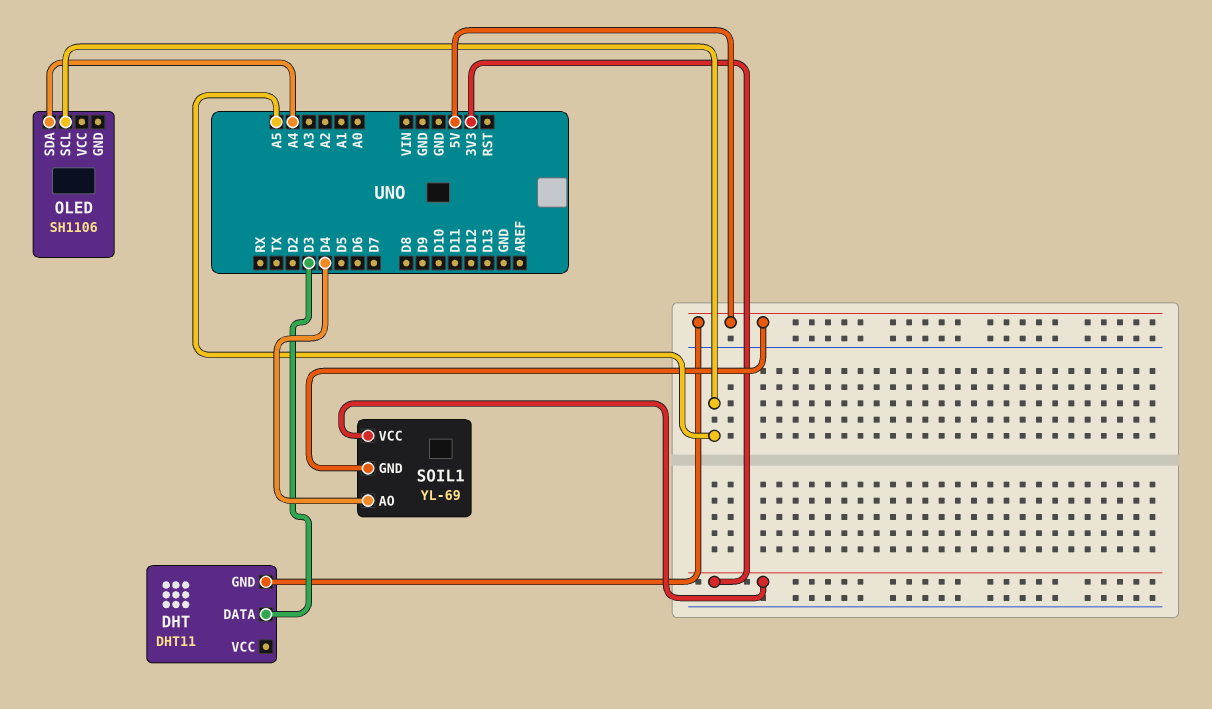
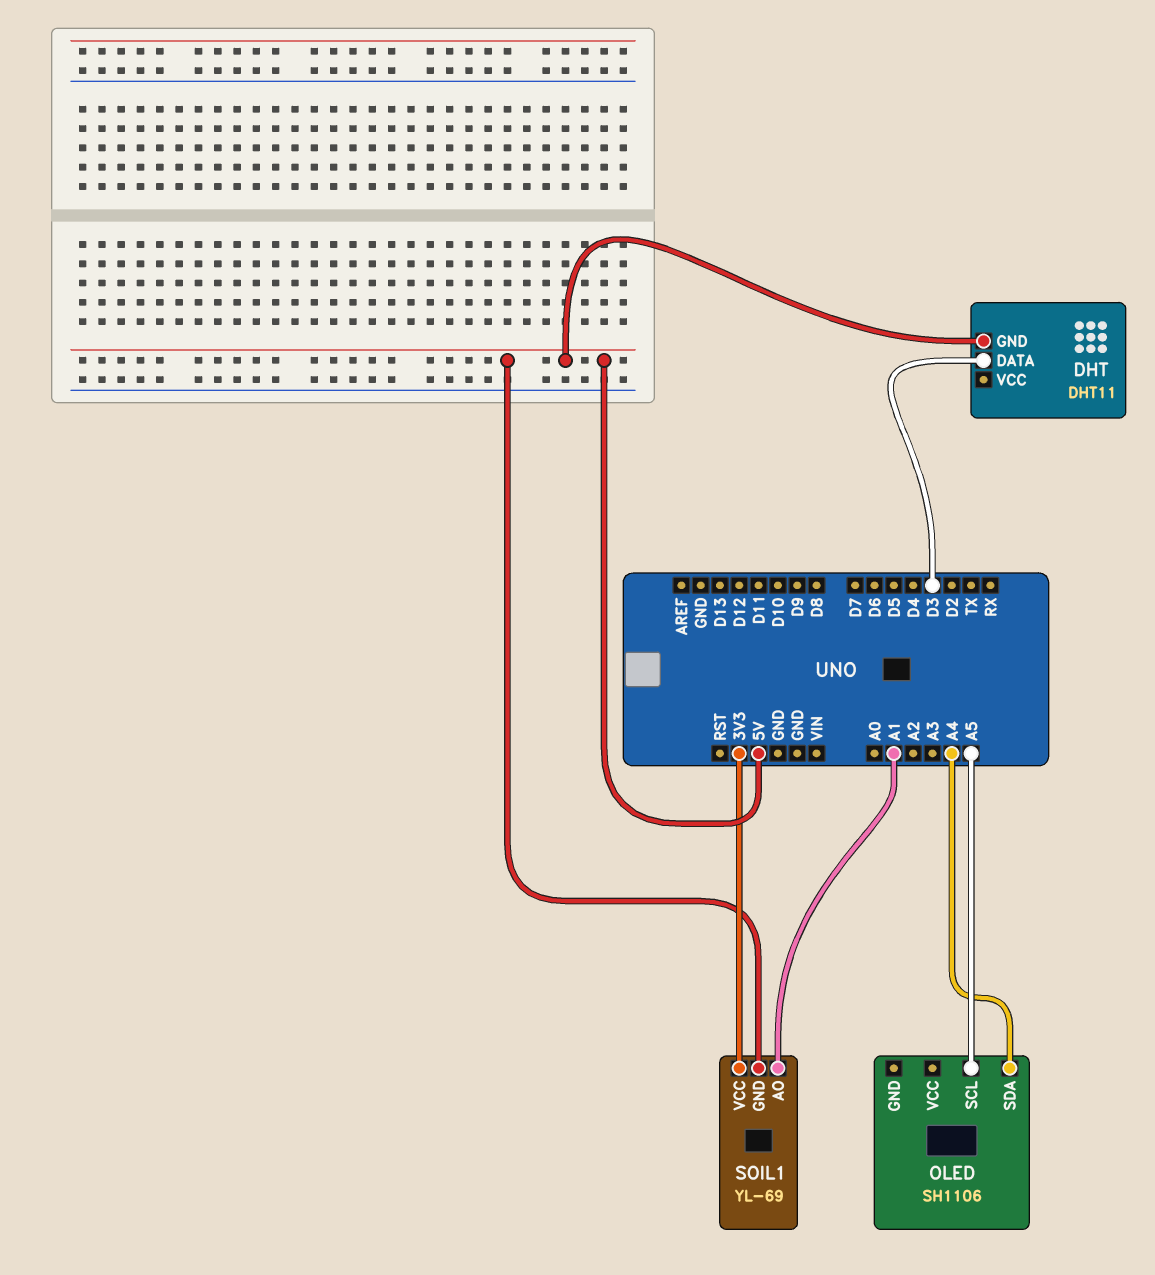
SOIL1 pin AO: D4 -> A1

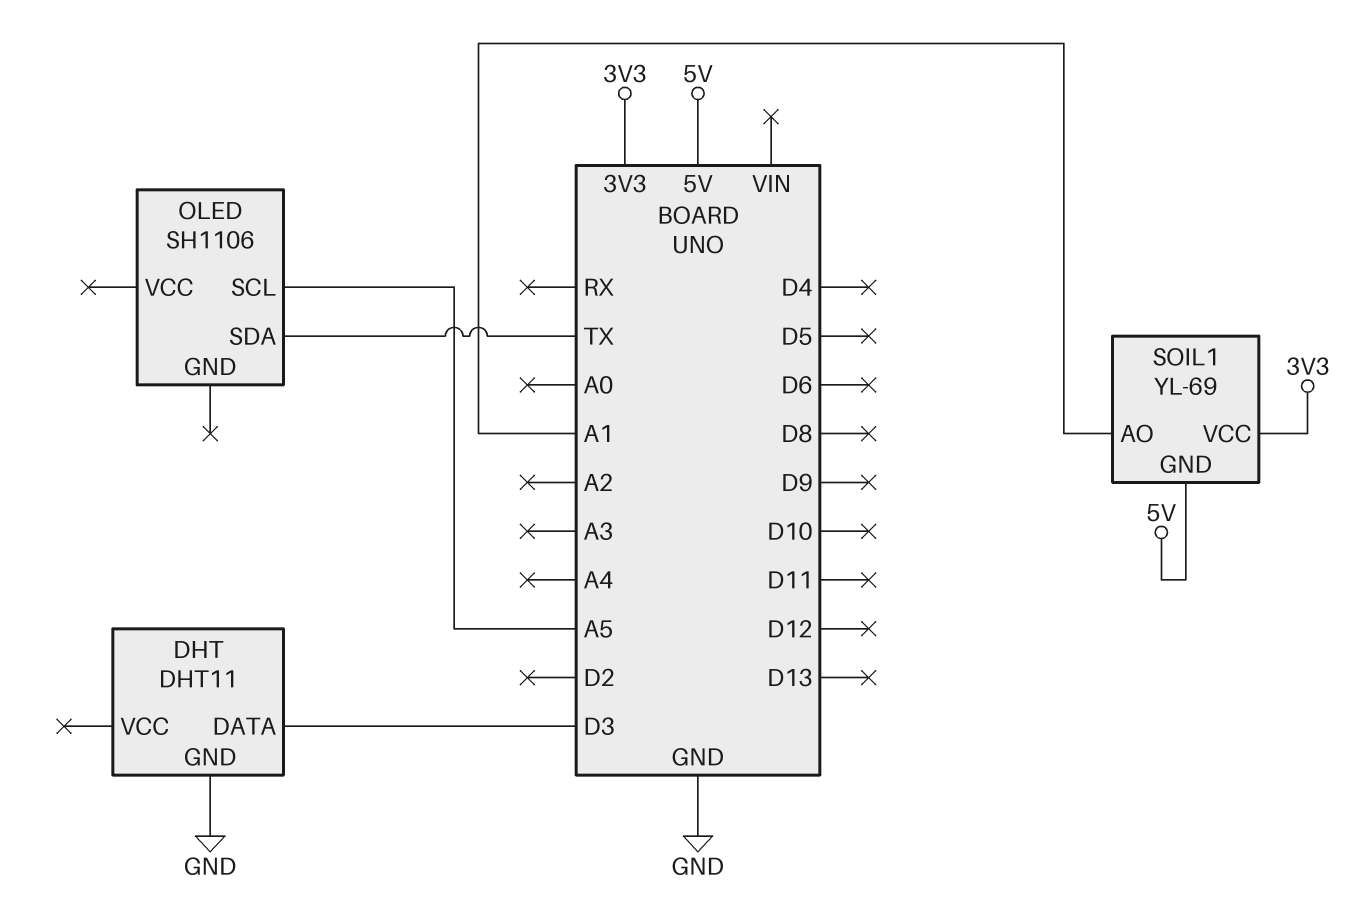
DHT pin GND: 5V -> GND
OLED pin SDA: A4 -> TX

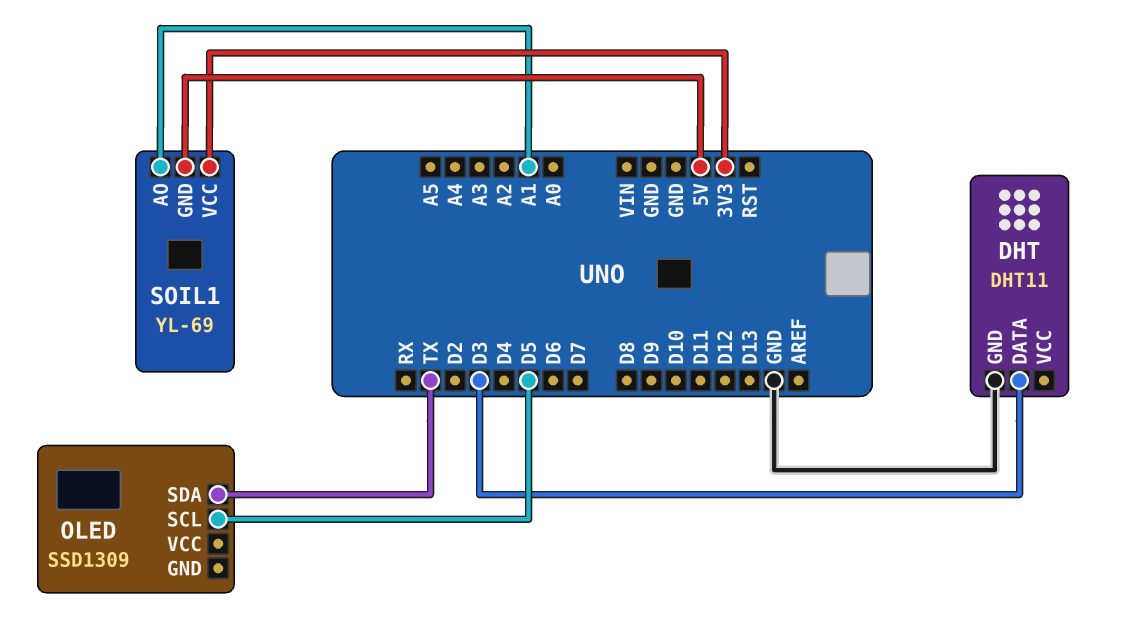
OLED: SH1106 -> SSD1309
OLED pin SCL: A5 -> D5

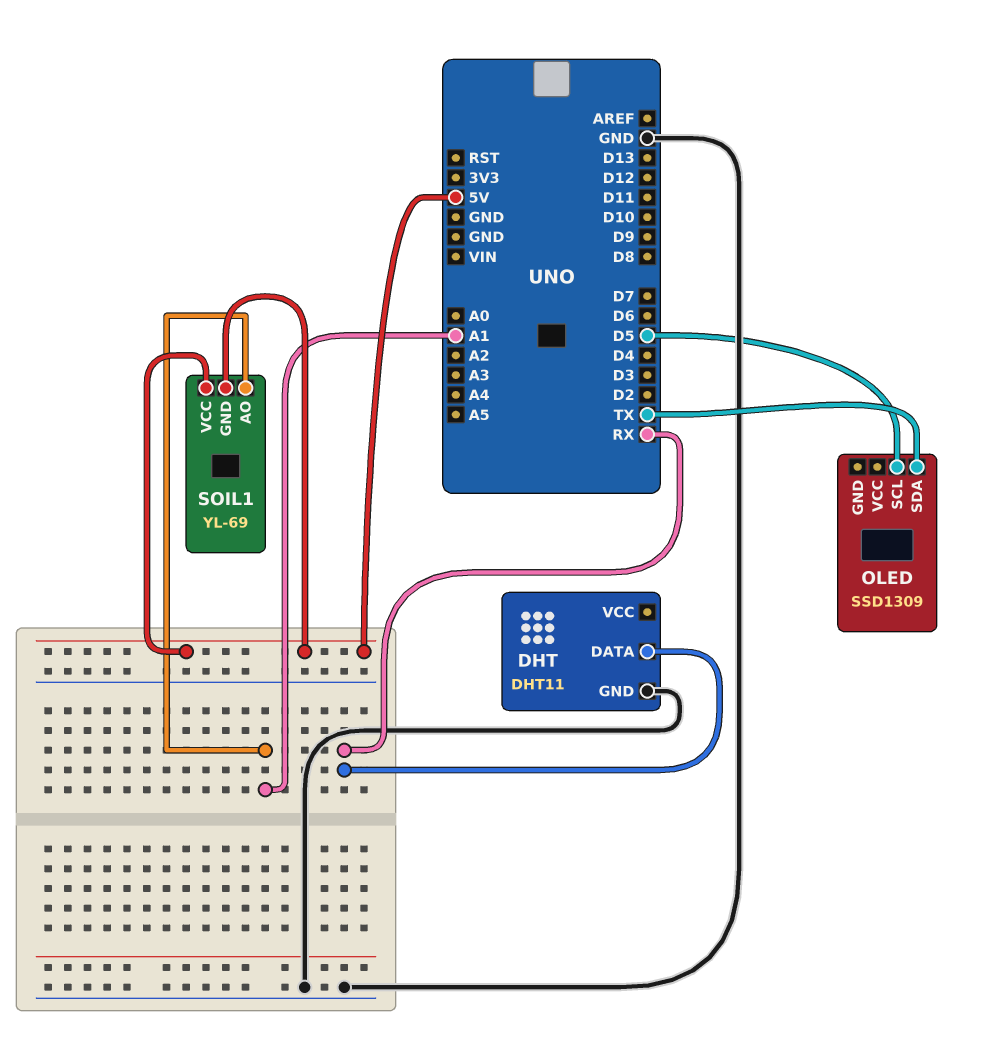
DHT pin DATA: D3 -> RX
SOIL1 pin VCC: 3V3 -> 5V

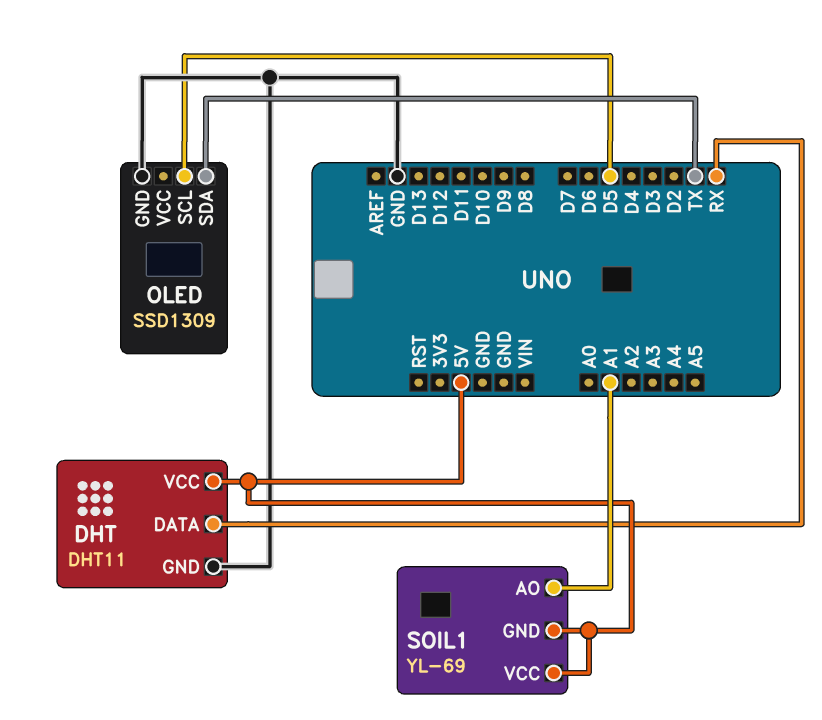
DHT pin VCC: none -> 5V
OLED pin GND: none -> GND

